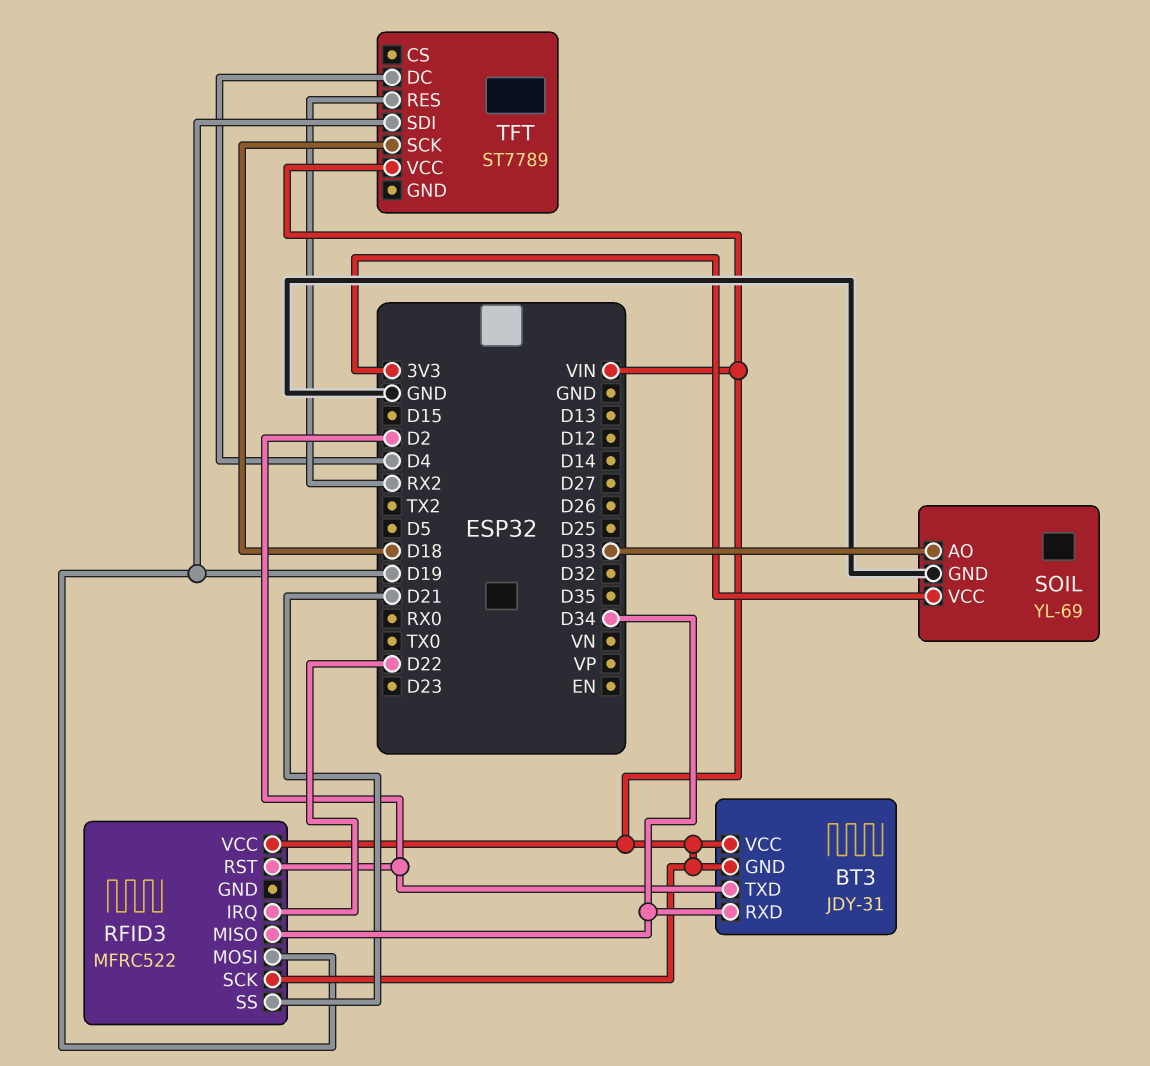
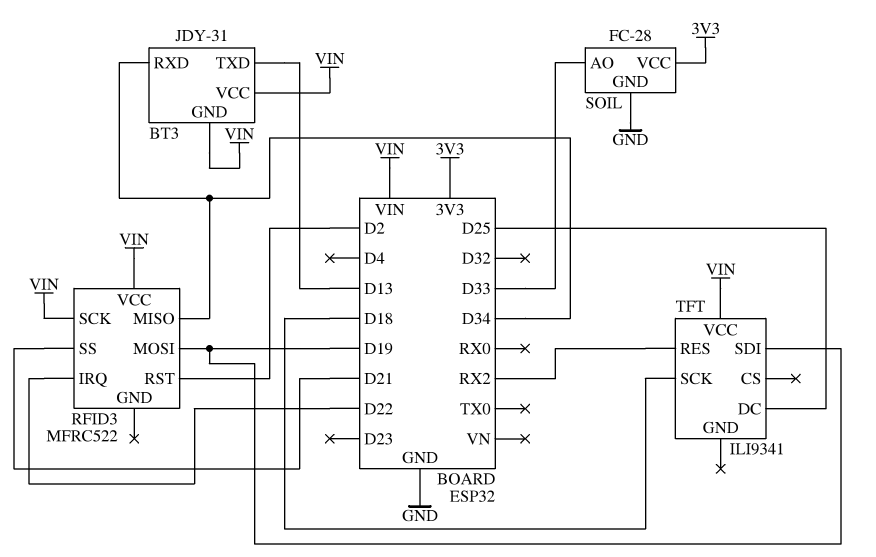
BT3 pin TXD: D2 -> D13
SOIL: YL-69 -> FC-28
TFT: ST7789 -> ILI9341
TFT pin DC: D4 -> D25

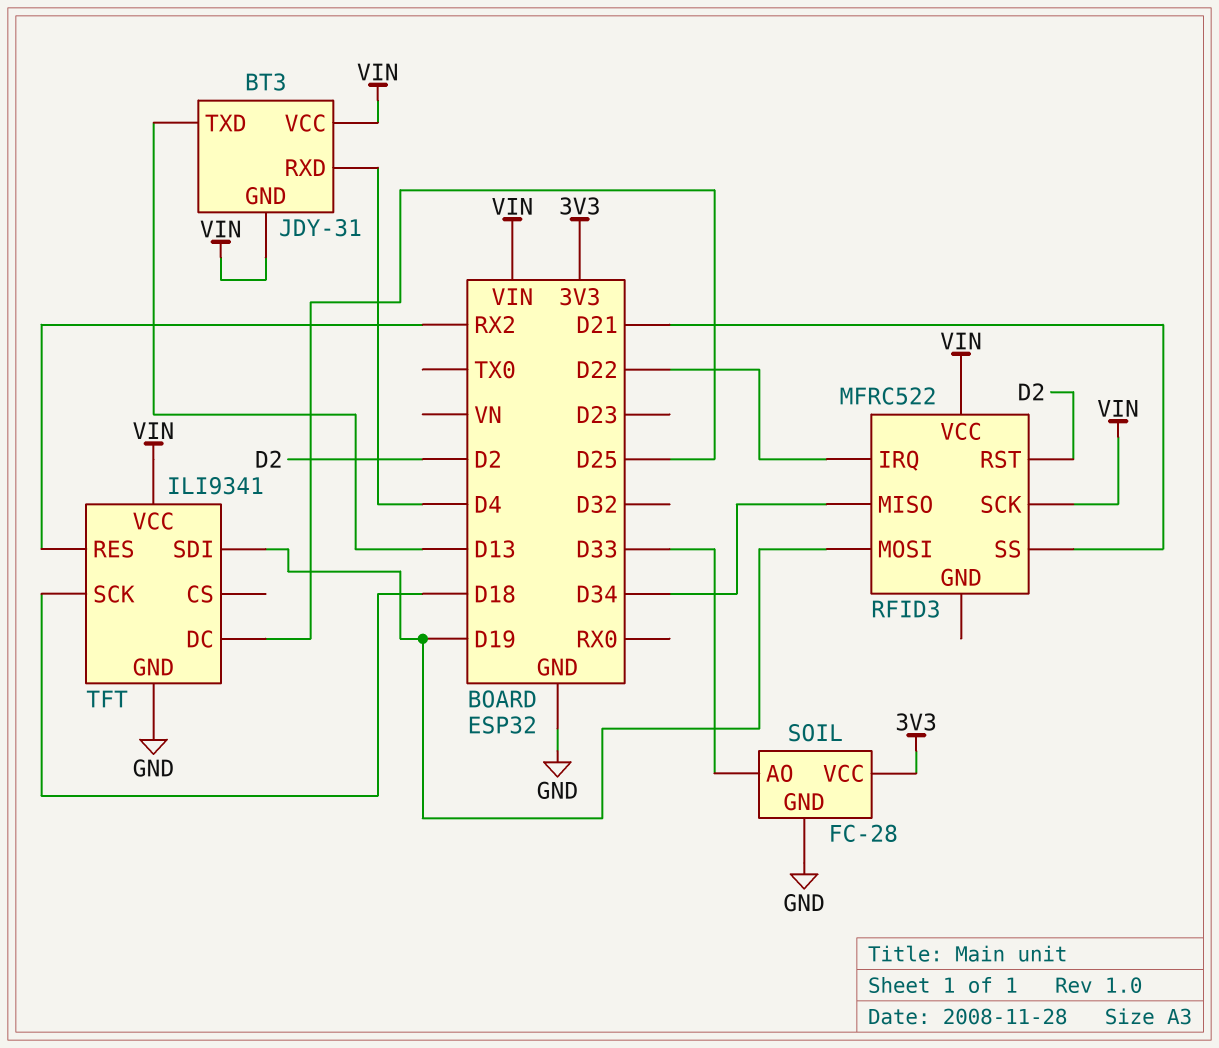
BT3 pin RXD: D34 -> D4
TFT pin GND: none -> GND

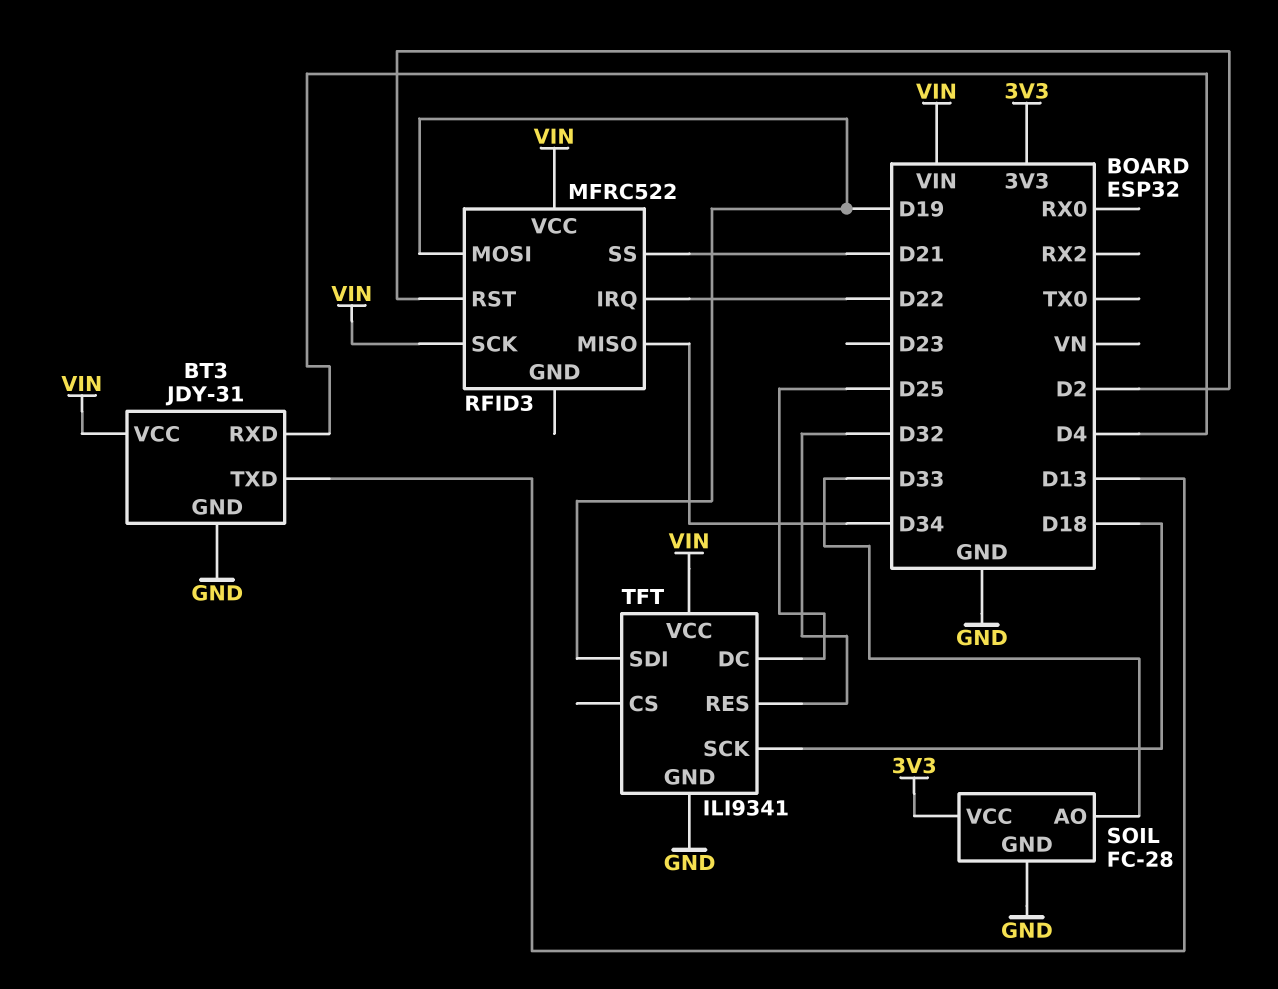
BT3 pin GND: VIN -> GND
TFT pin RES: RX2 -> D32

